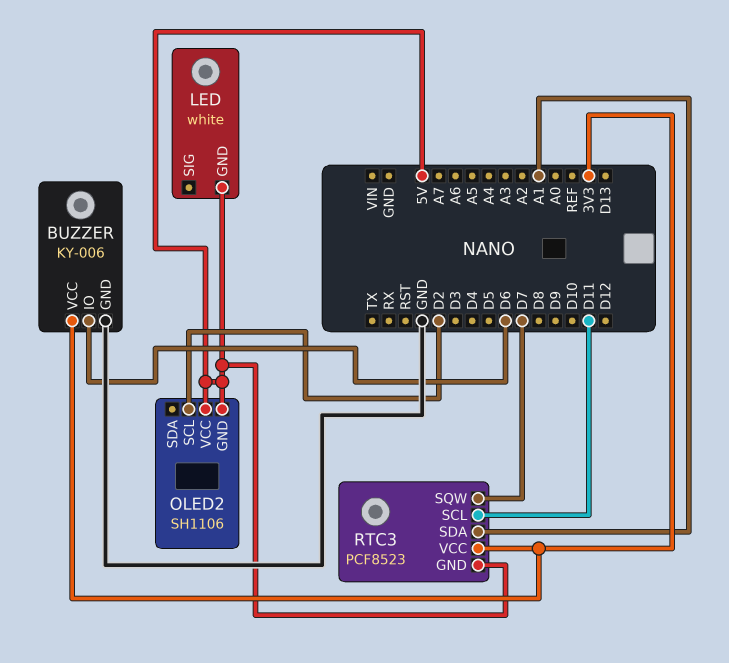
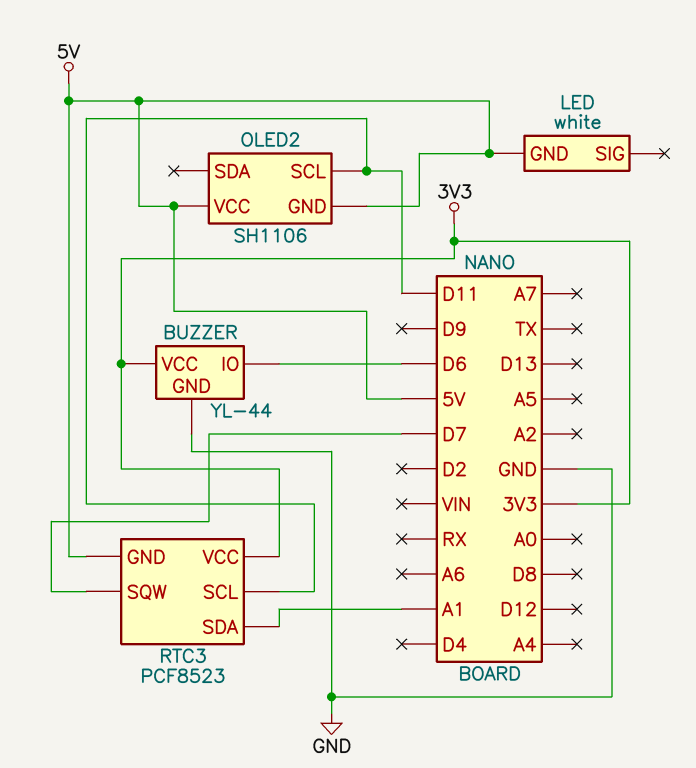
BUZZER: KY-006 -> YL-44
OLED2 pin SCL: D2 -> D11

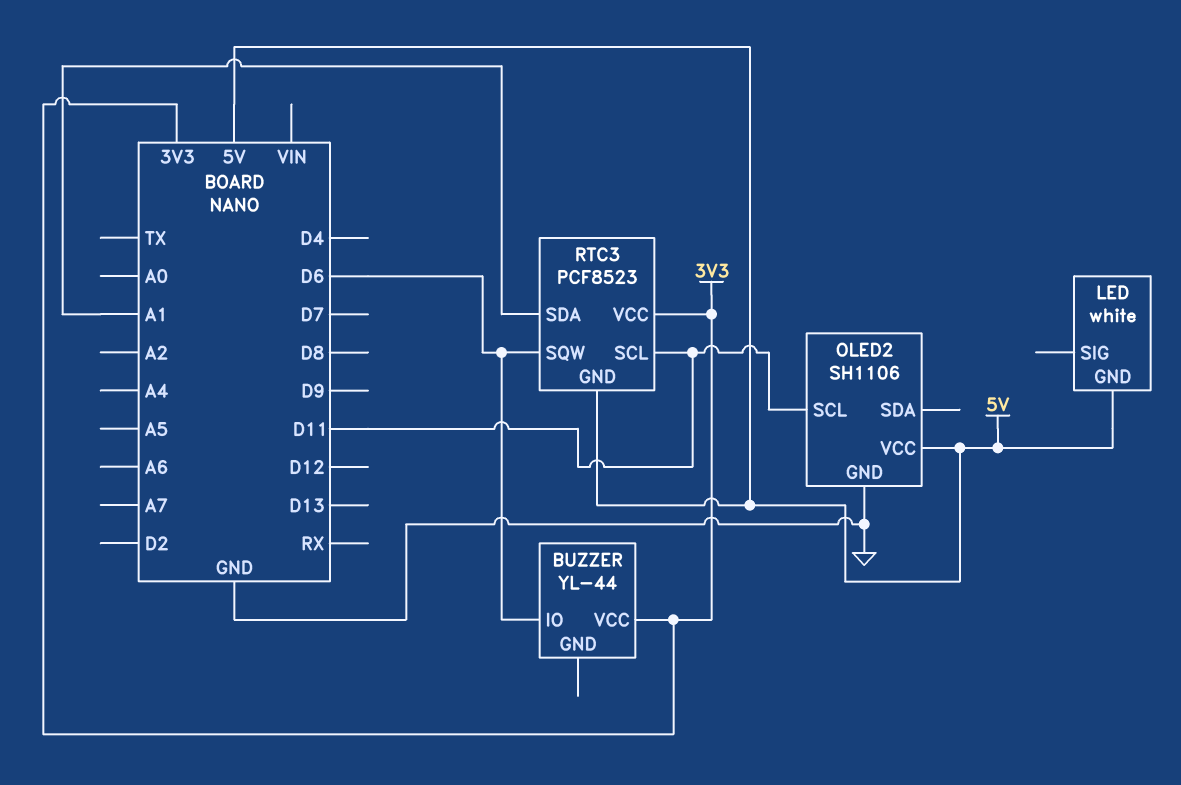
BUZZER pin GND: GND -> none
OLED2 pin GND: 5V -> GND
RTC3 pin SQW: D7 -> D6

